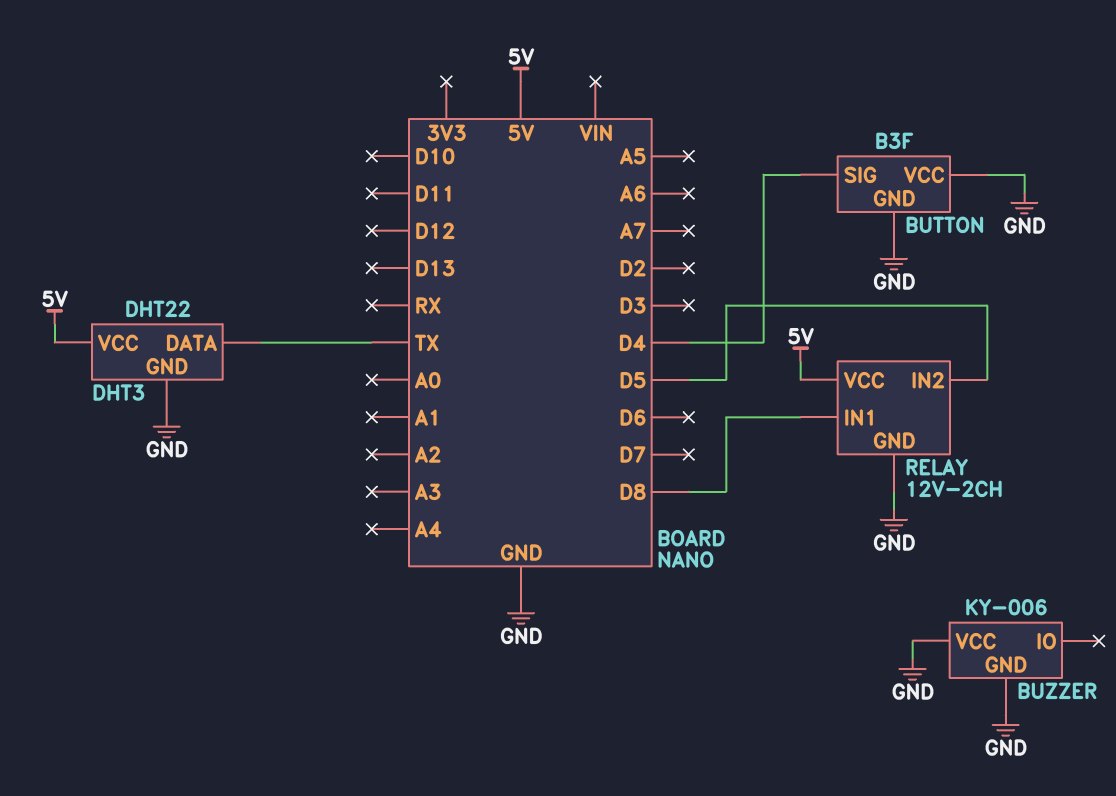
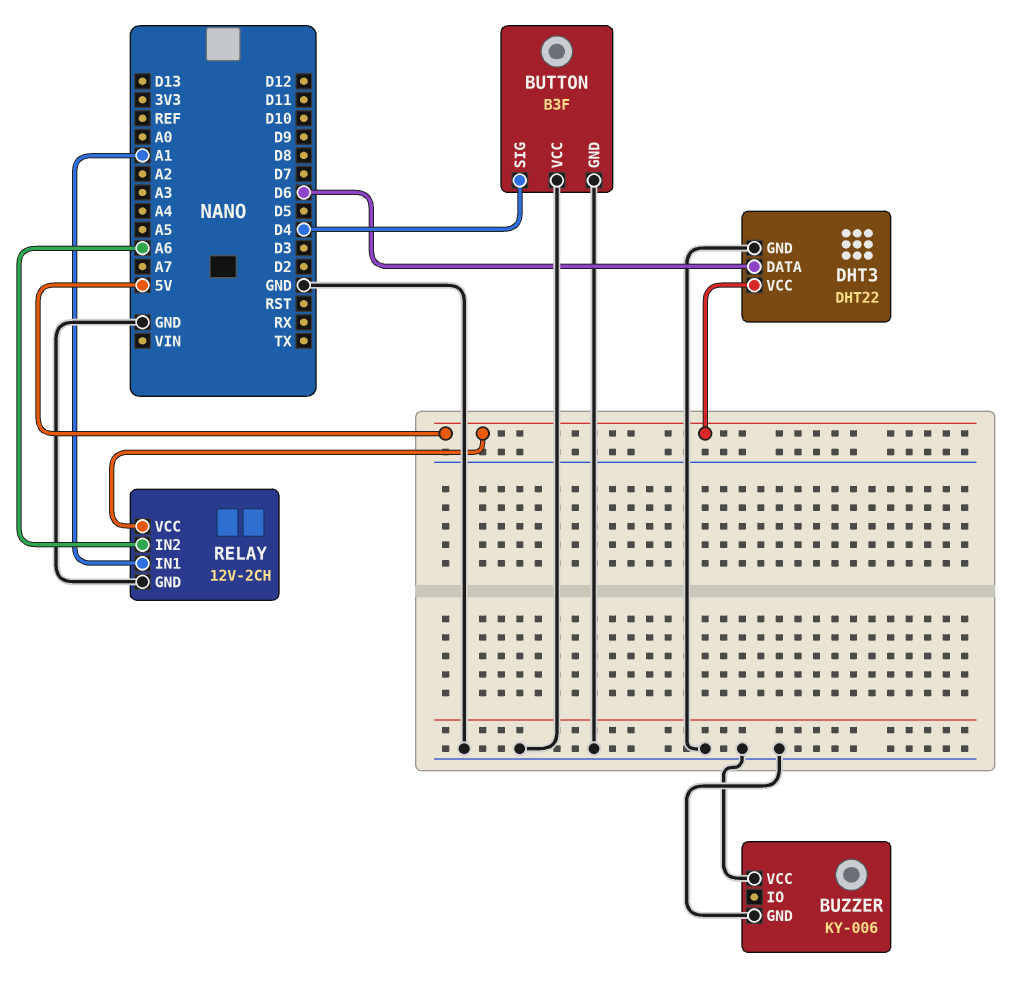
DHT3 pin DATA: TX -> D6
RELAY pin IN1: D8 -> A1
RELAY pin IN2: D5 -> A6

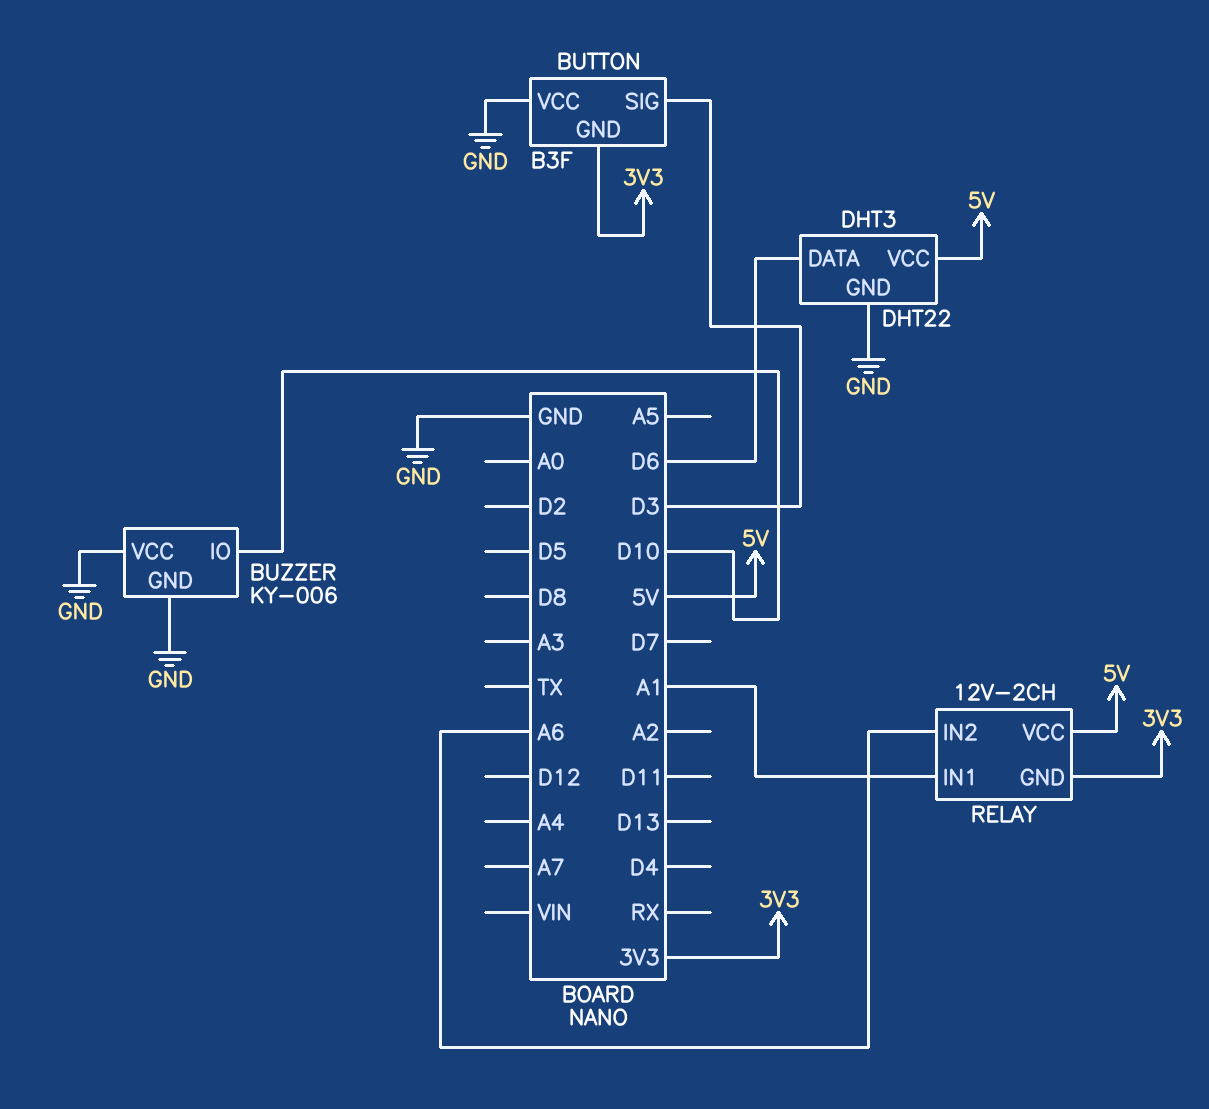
BUTTON pin GND: GND -> 3V3
BUTTON pin SIG: D4 -> D3
BUZZER pin IO: none -> D10
RELAY pin GND: GND -> 3V3

